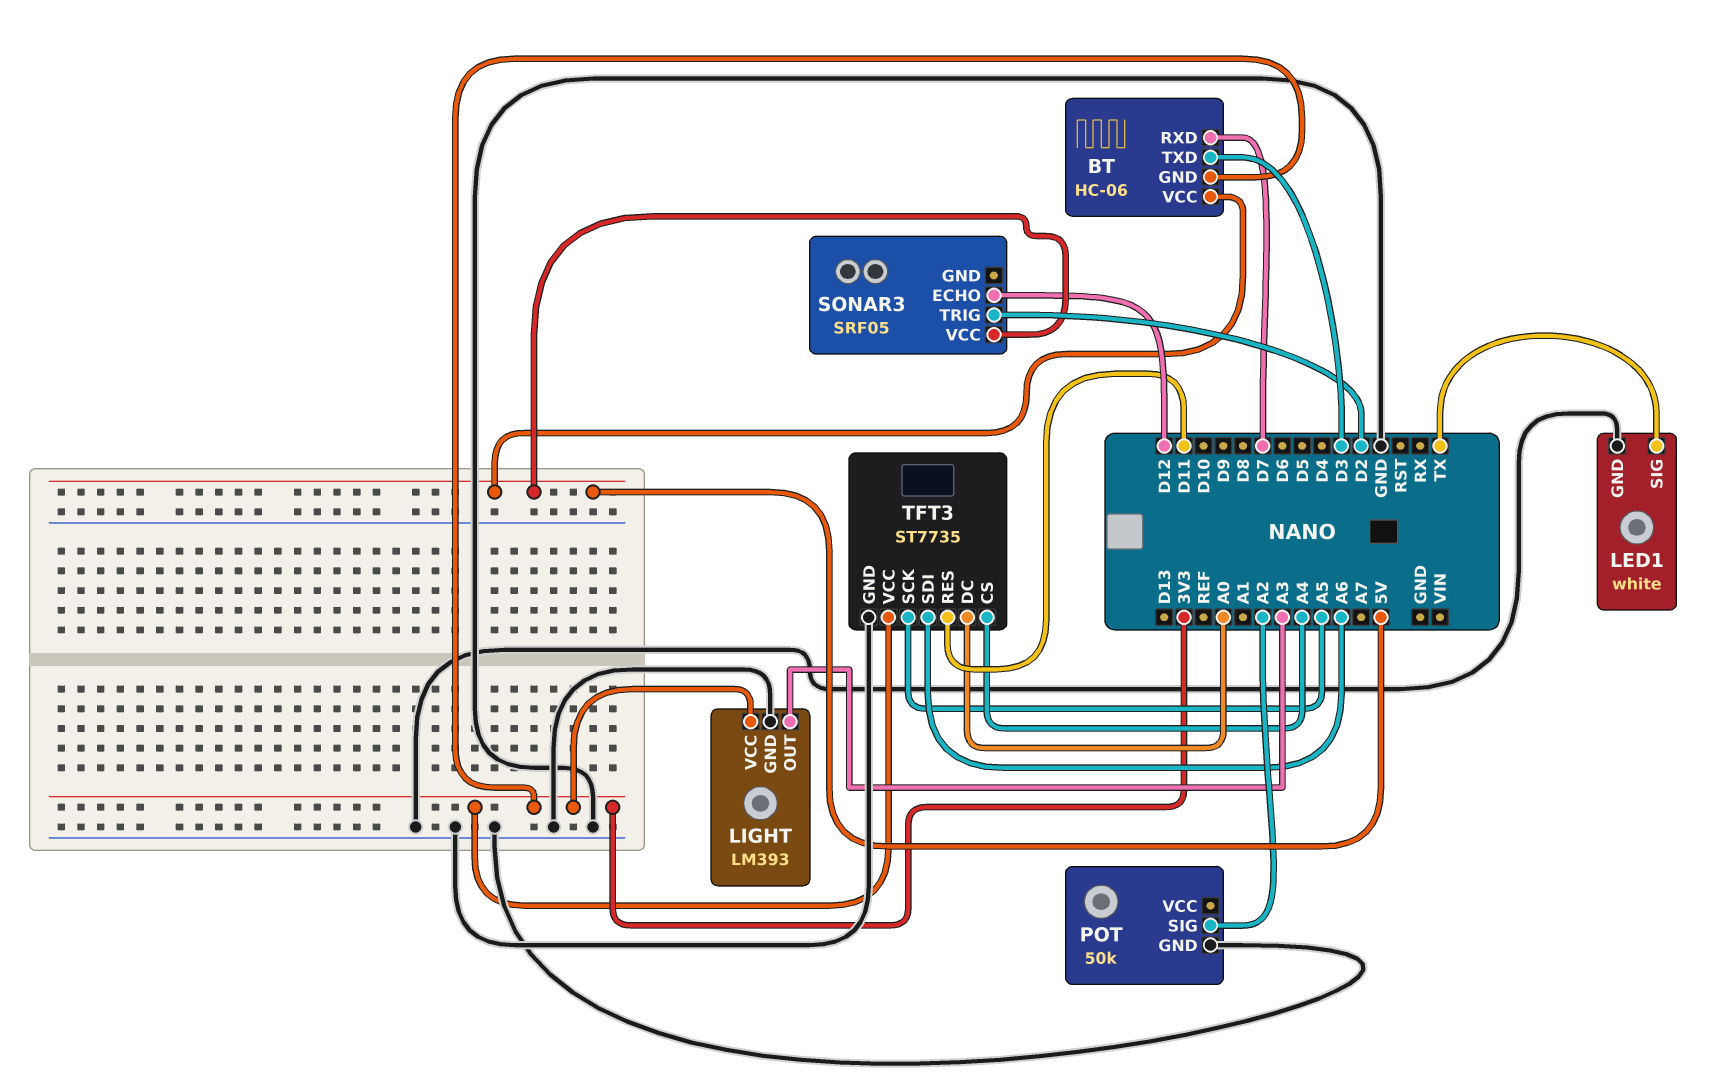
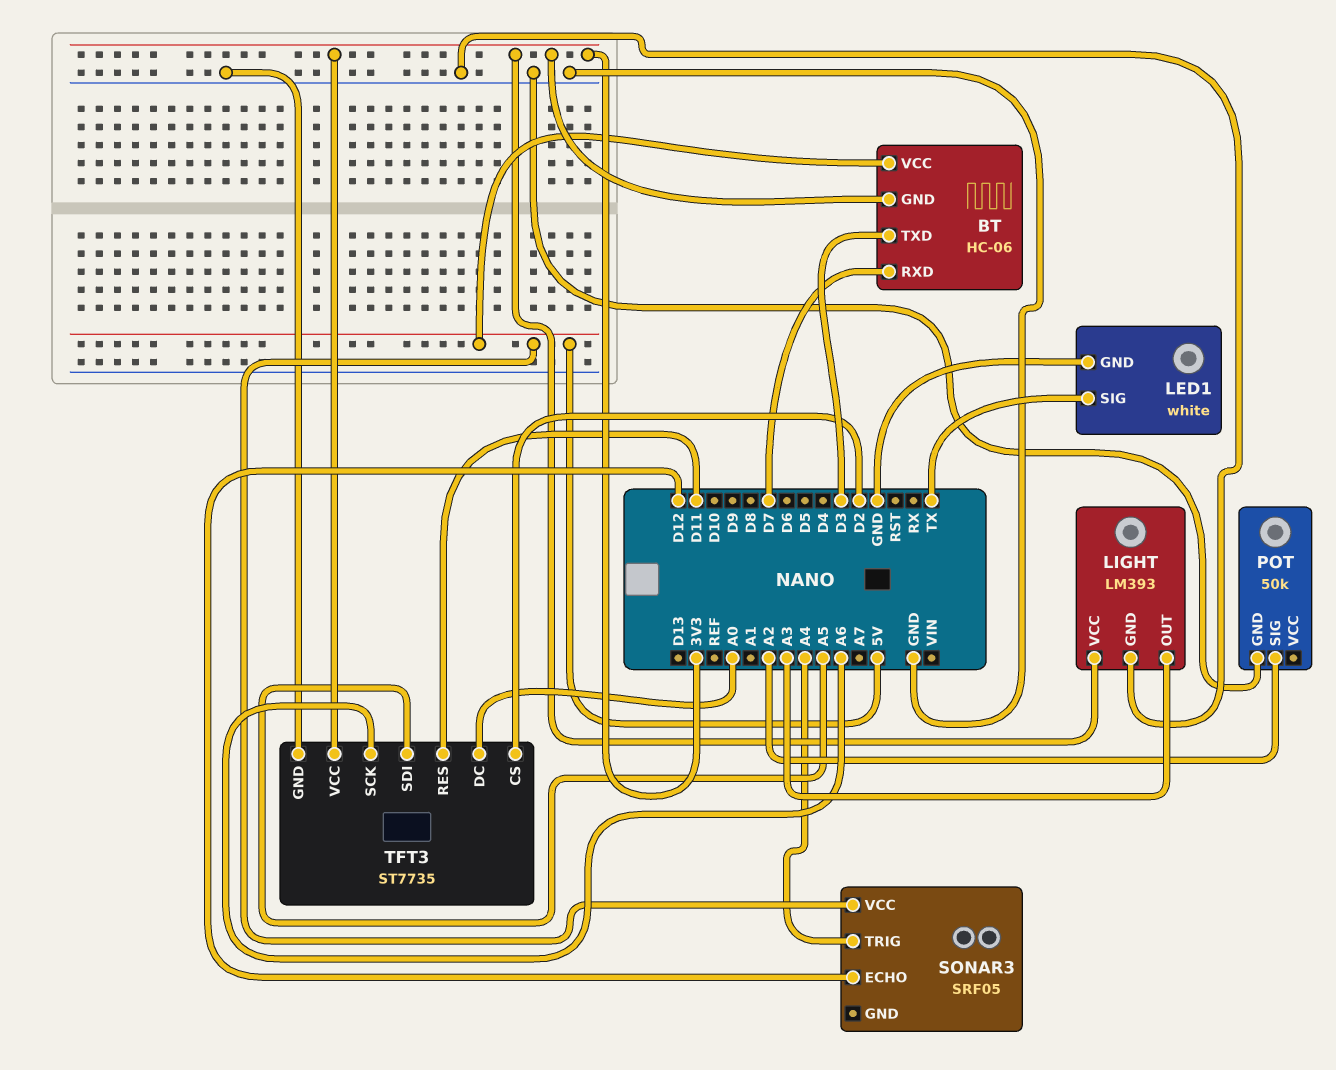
SONAR3 pin TRIG: D2 -> A4
TFT3 pin CS: A4 -> D2
TFT3 pin SCK: A5 -> A6
TFT3 pin SDI: A6 -> A5

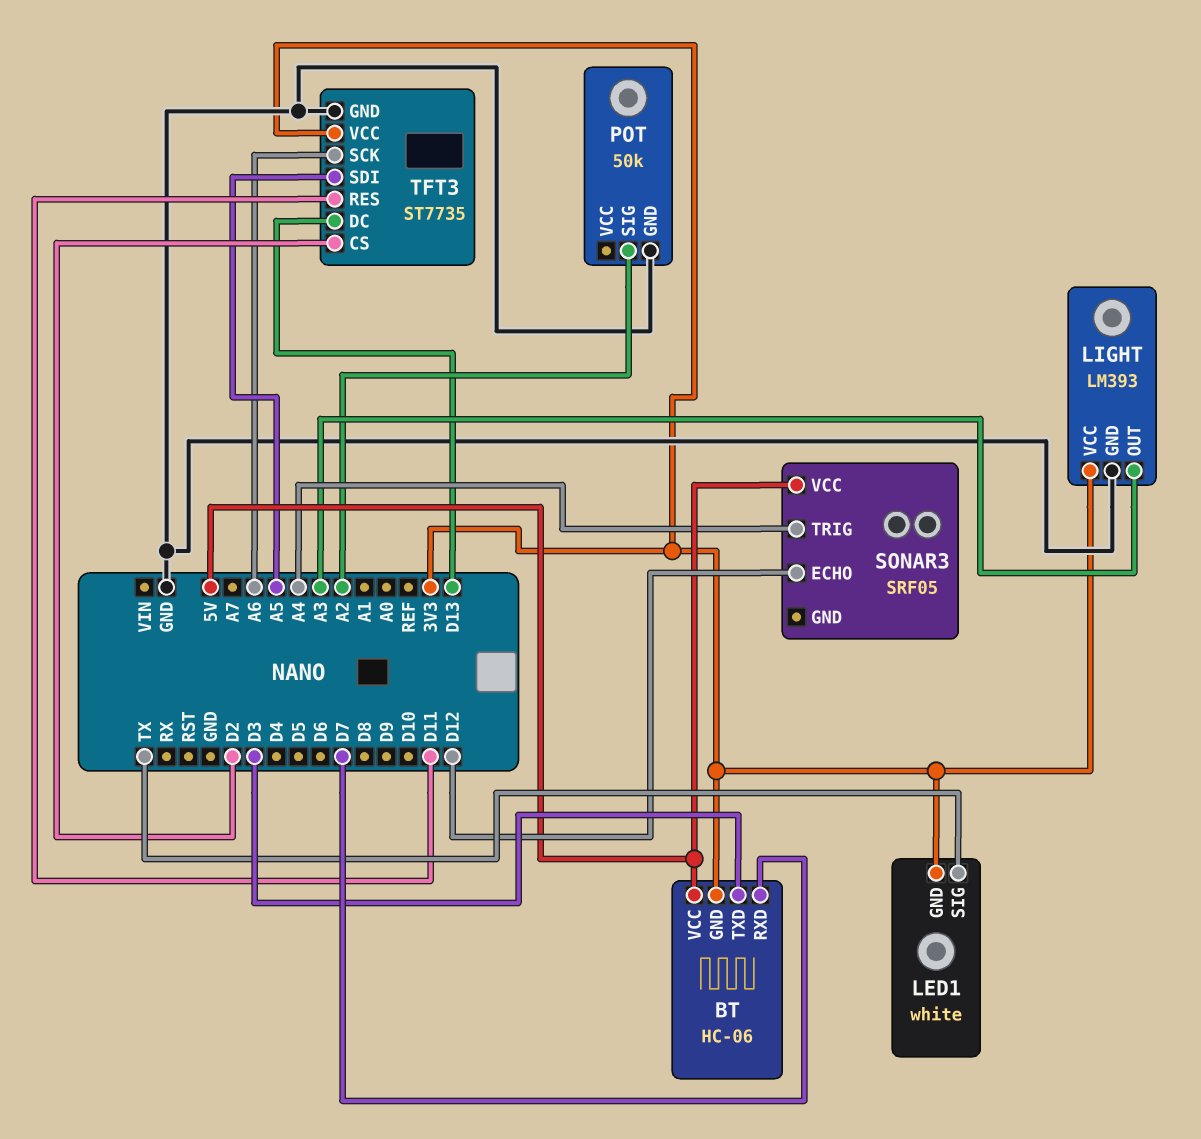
LED1 pin GND: GND -> 3V3
TFT3 pin DC: A0 -> D13

